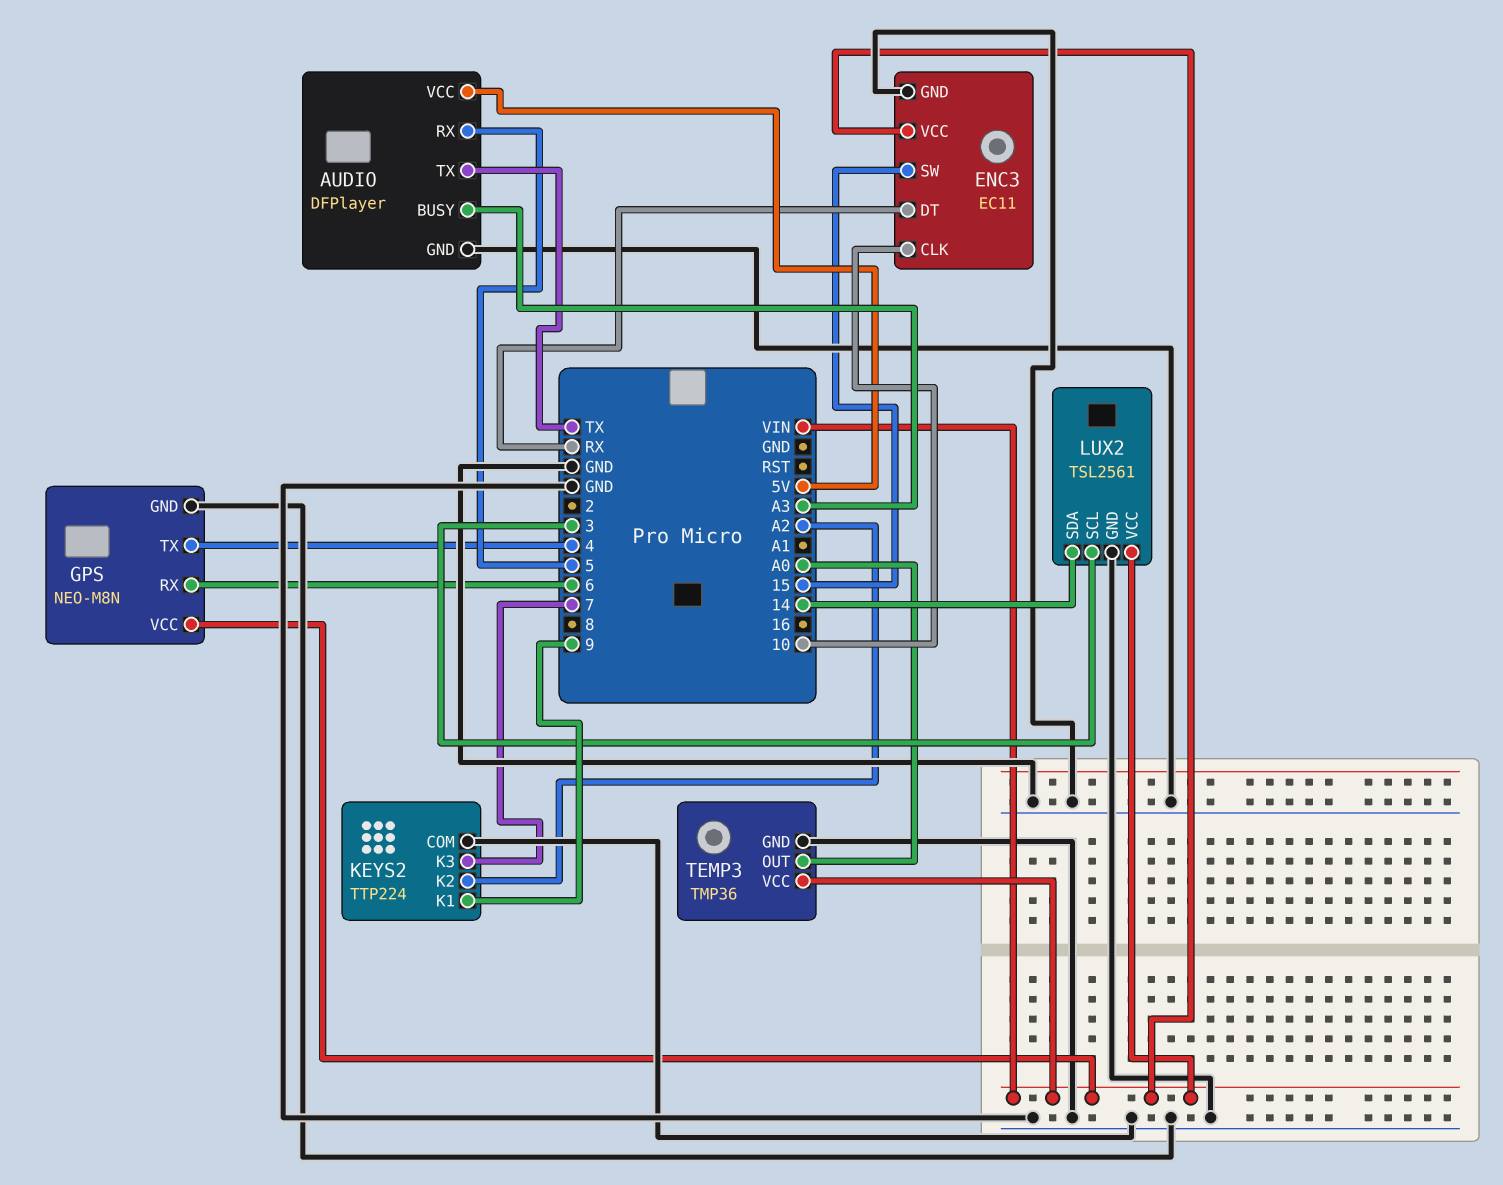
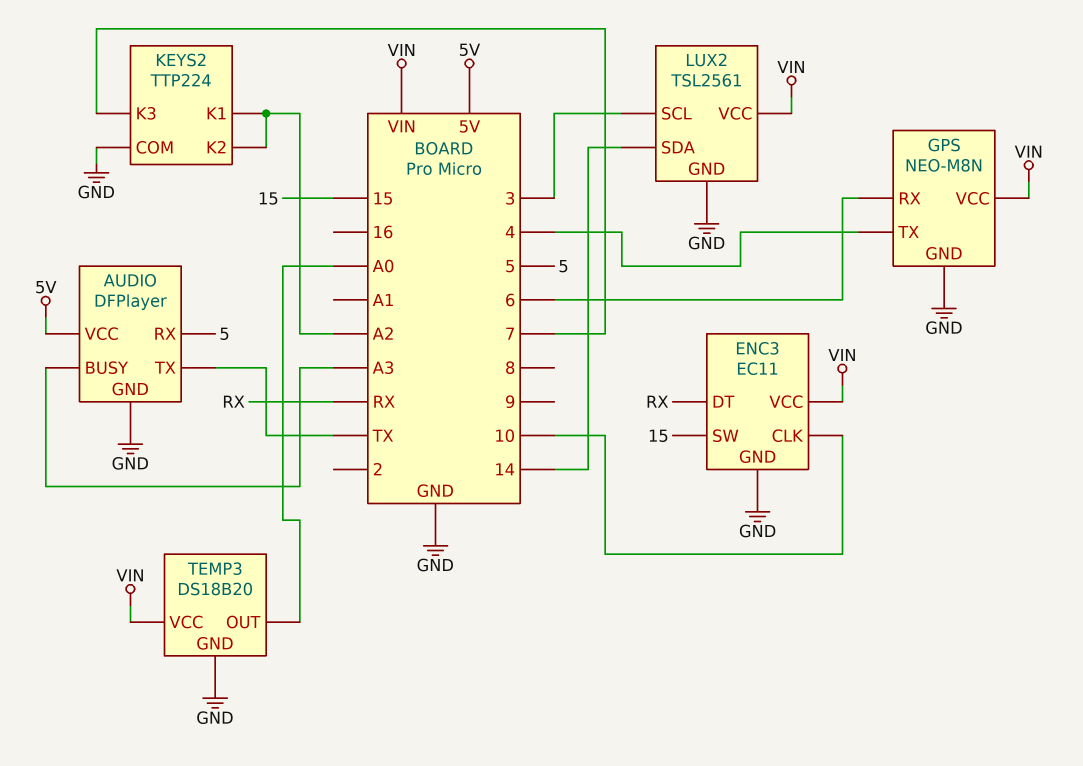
KEYS2 pin K1: 9 -> A2
TEMP3: TMP36 -> DS18B20

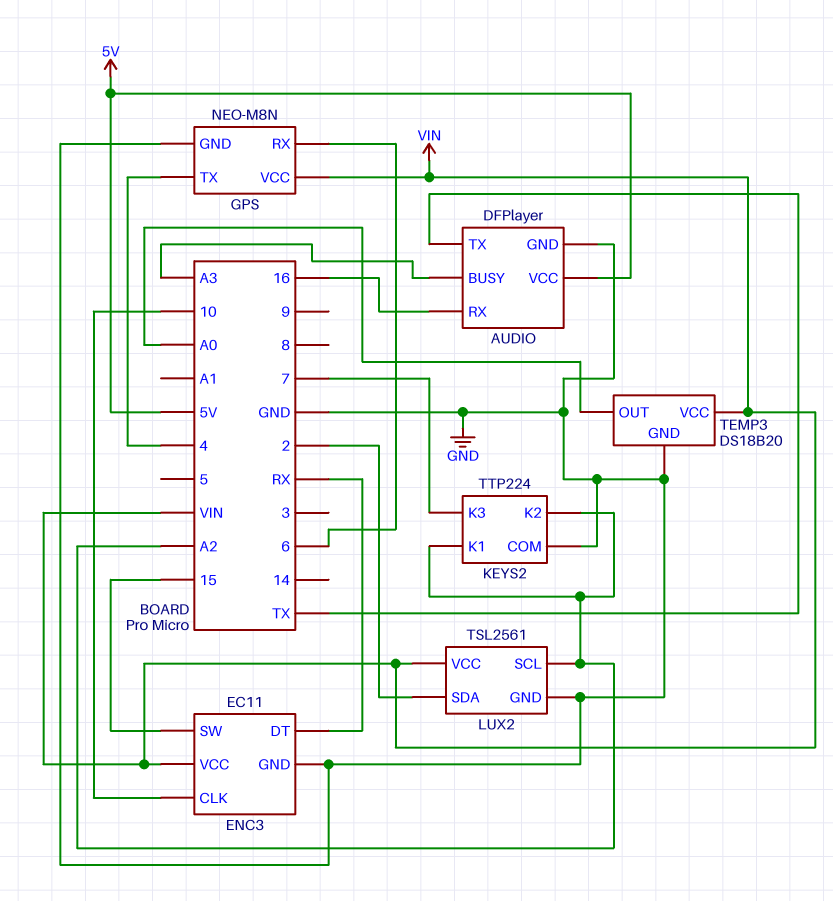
AUDIO pin RX: 5 -> 16
LUX2 pin SCL: 3 -> A2
LUX2 pin SDA: 14 -> 2

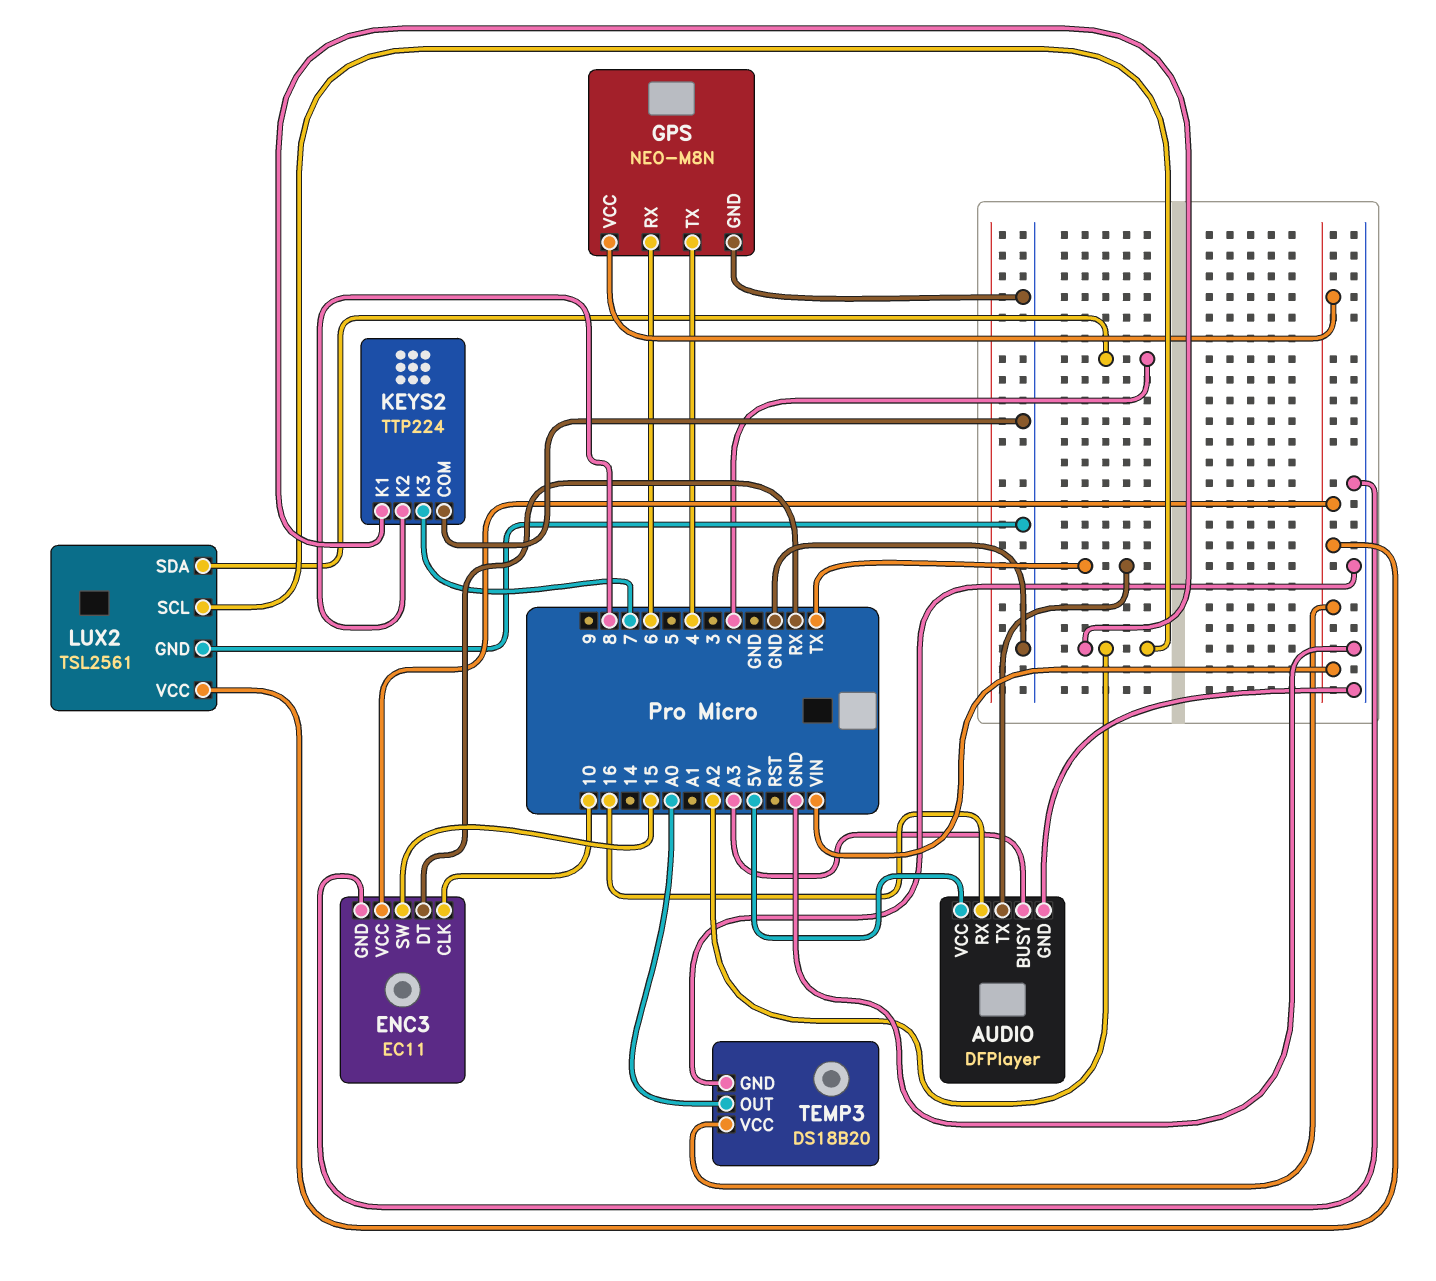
KEYS2 pin K2: A2 -> 8

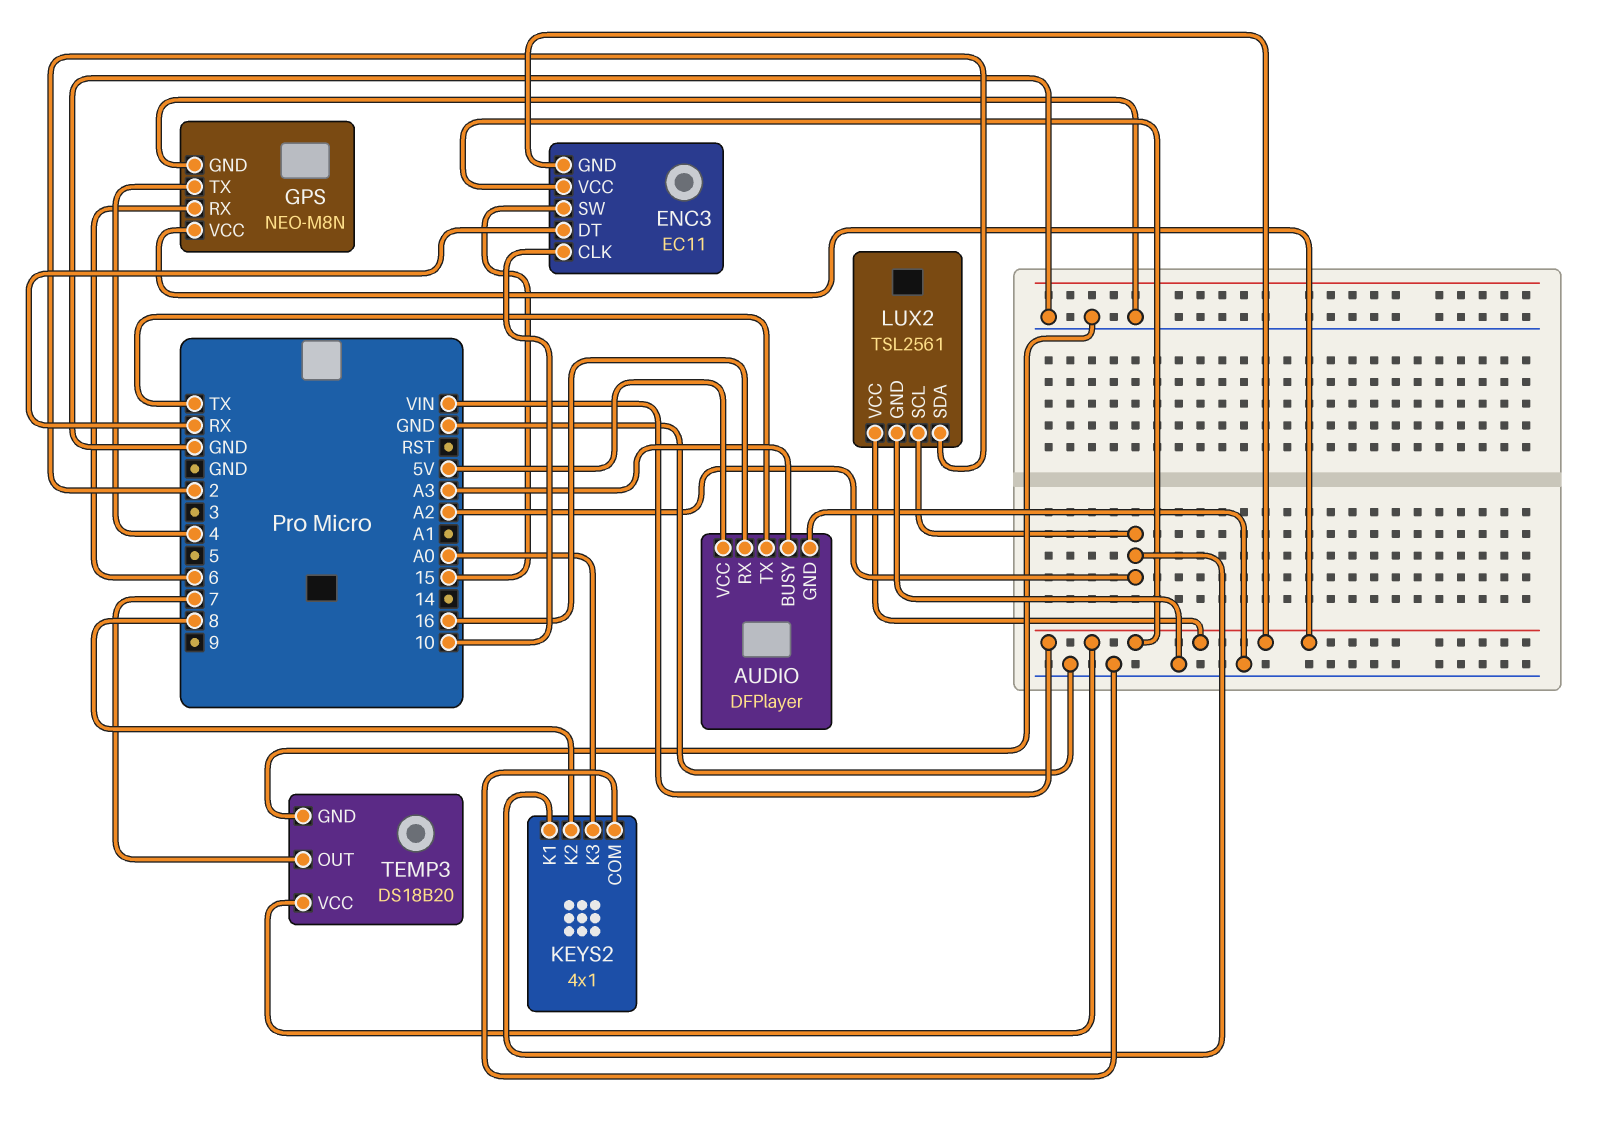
ENC3 pin GND: GND -> VIN
KEYS2: TTP224 -> 4x1
KEYS2 pin K3: 7 -> A0
TEMP3 pin OUT: A0 -> 7

